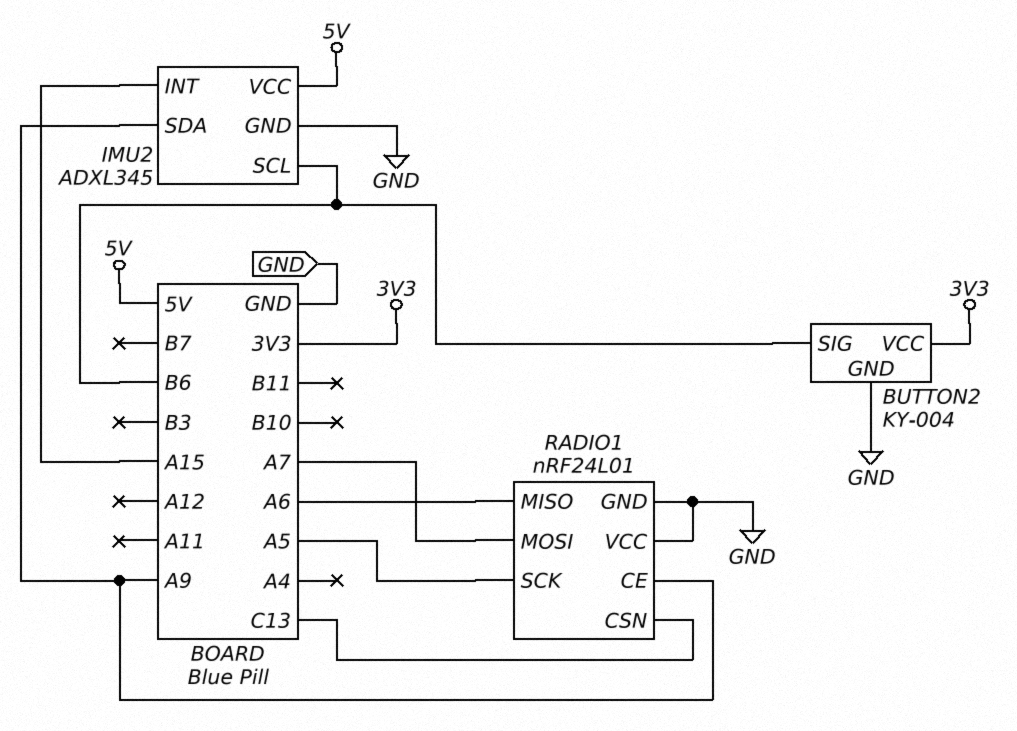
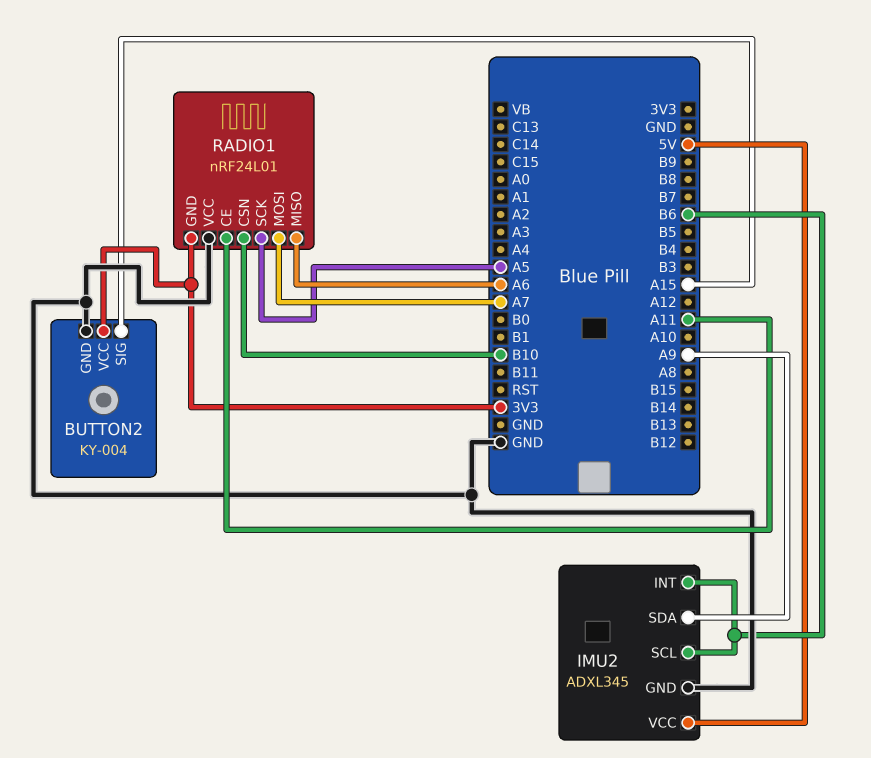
BUTTON2 pin SIG: B6 -> A15
IMU2 pin INT: A15 -> B6
RADIO1 pin CE: A9 -> A11
RADIO1 pin CSN: C13 -> B10
RADIO1 pin GND: GND -> 3V3

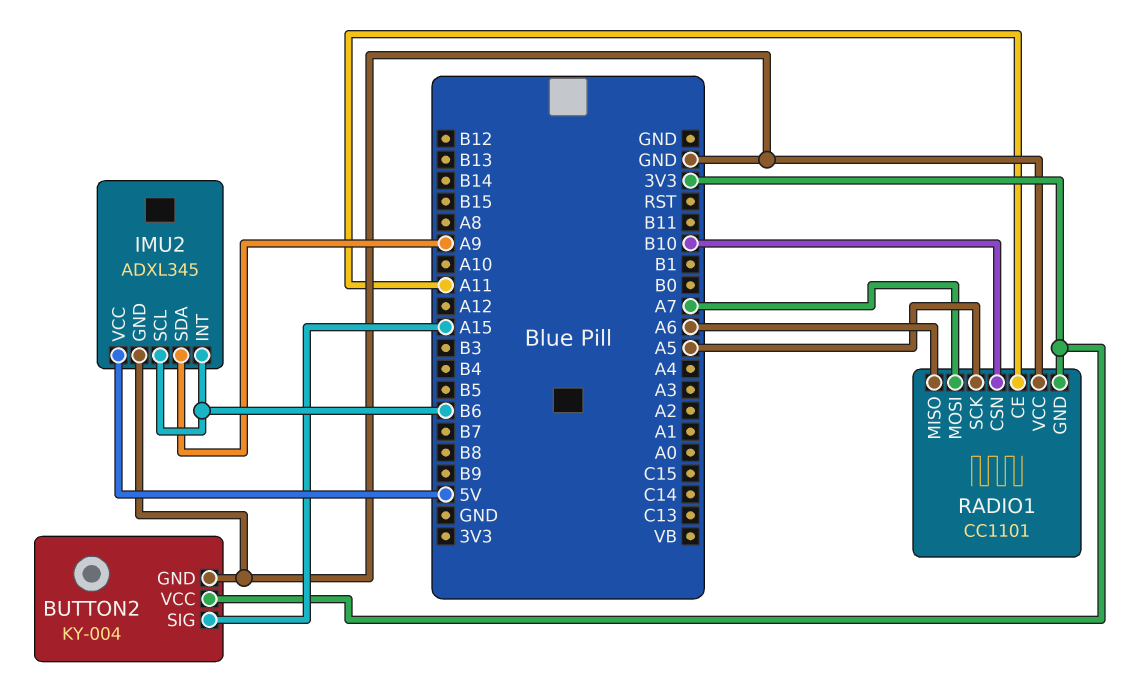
RADIO1: nRF24L01 -> CC1101

